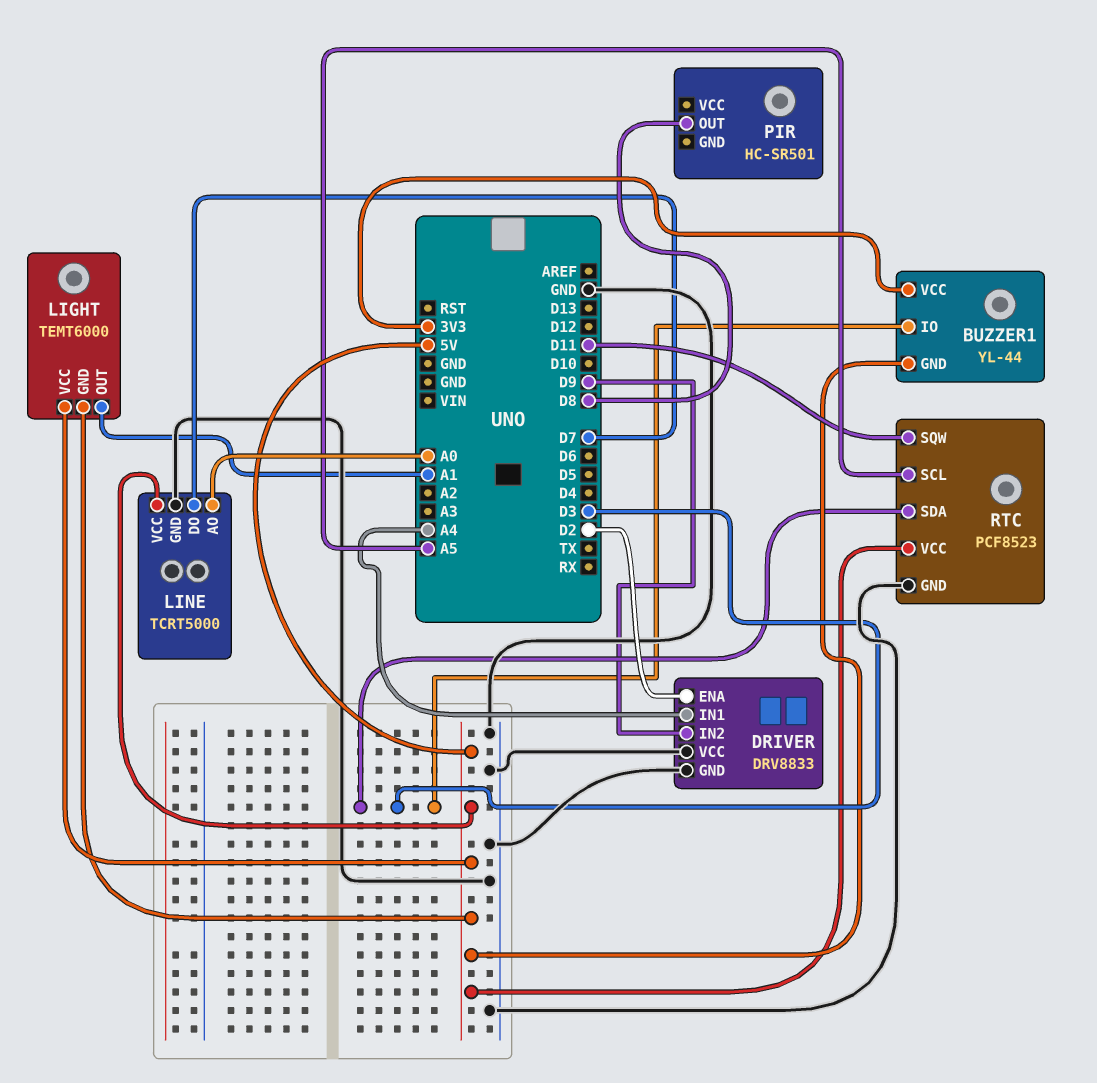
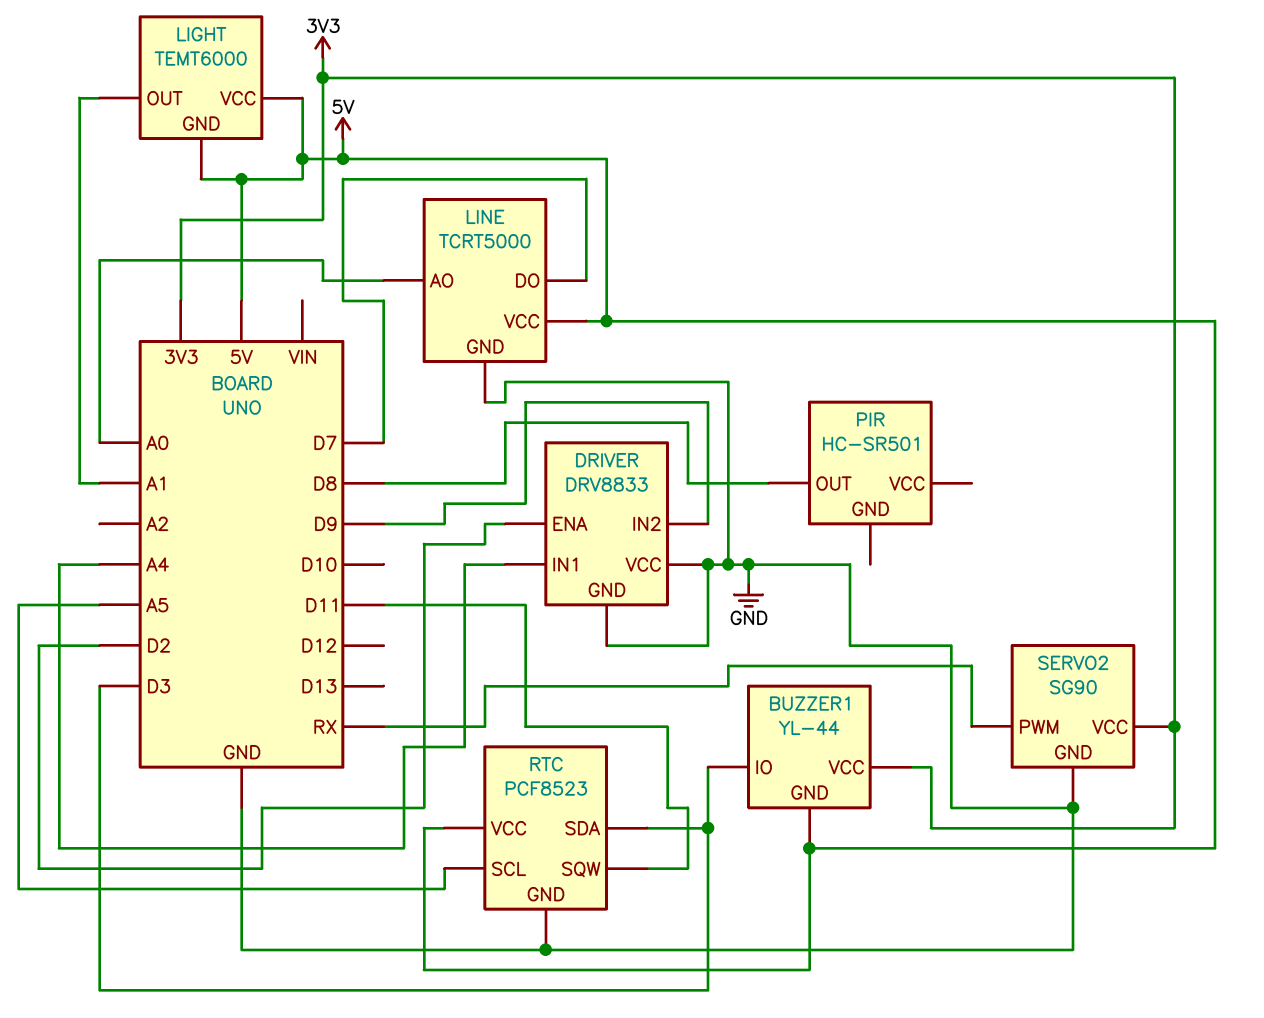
SERVO2: none -> SG90
SERVO2 pin GND: none -> GND
SERVO2 pin PWM: none -> RX
SERVO2 pin VCC: none -> 3V3

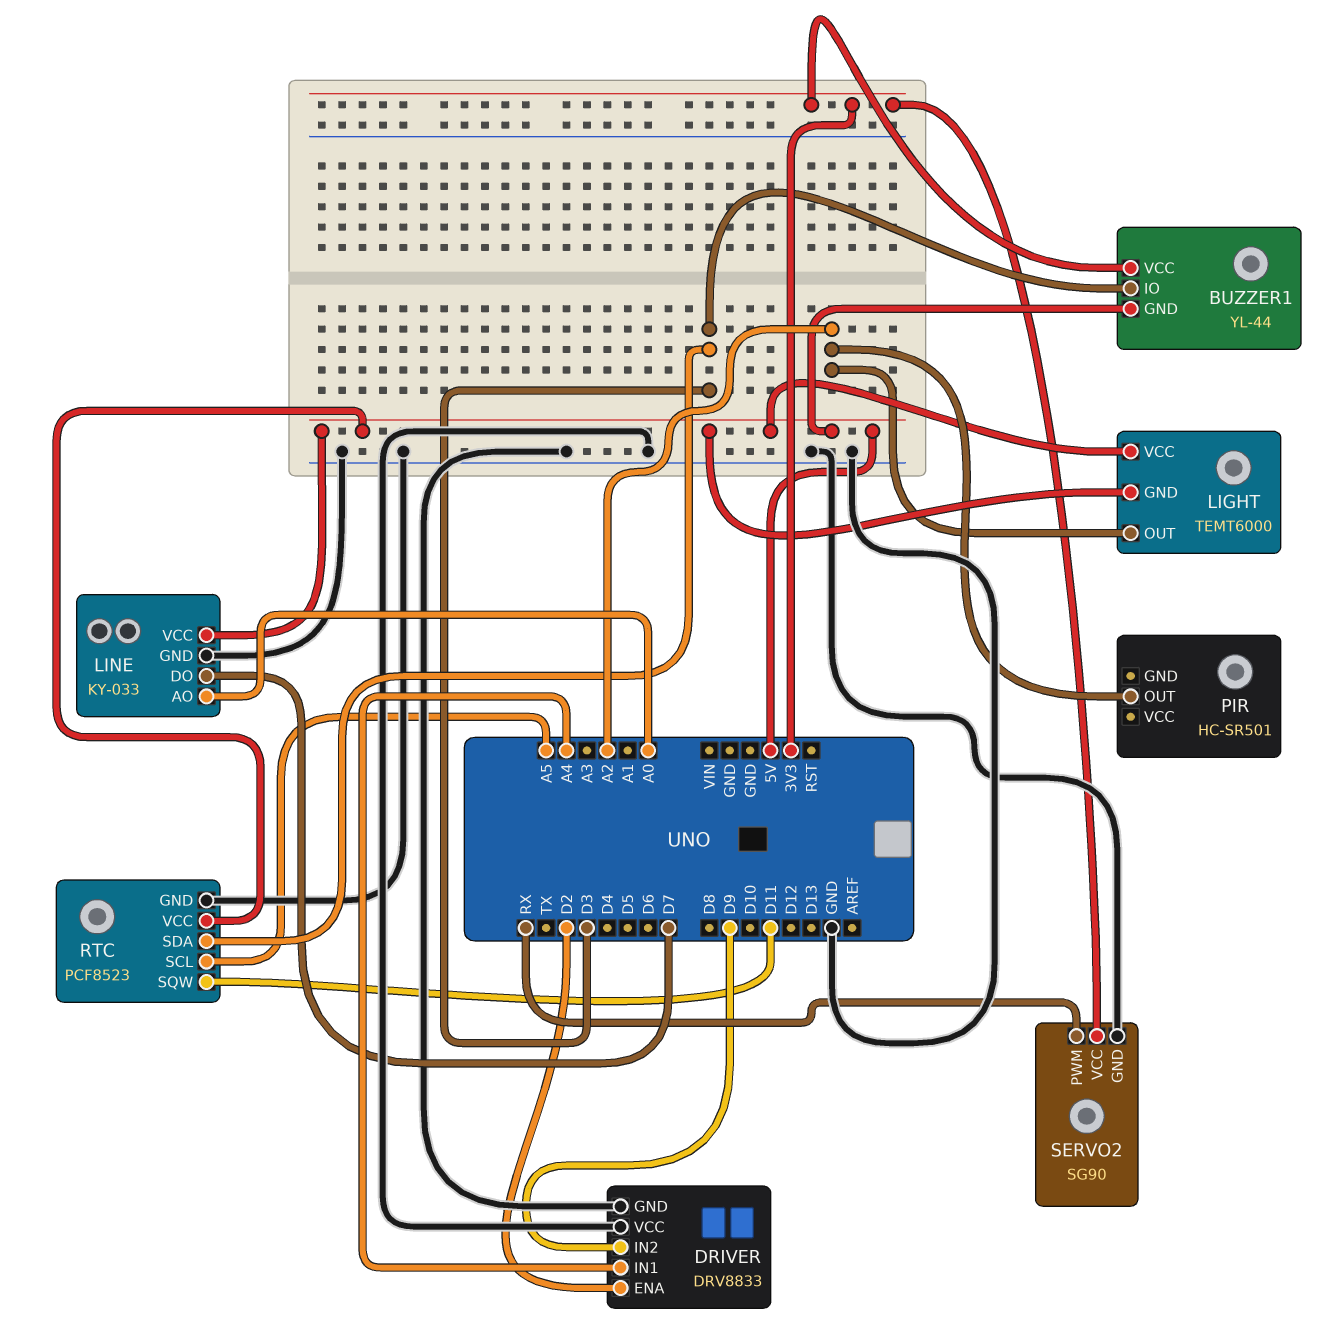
LIGHT pin OUT: A1 -> A2
LINE: TCRT5000 -> KY-033
PIR pin OUT: D8 -> A2

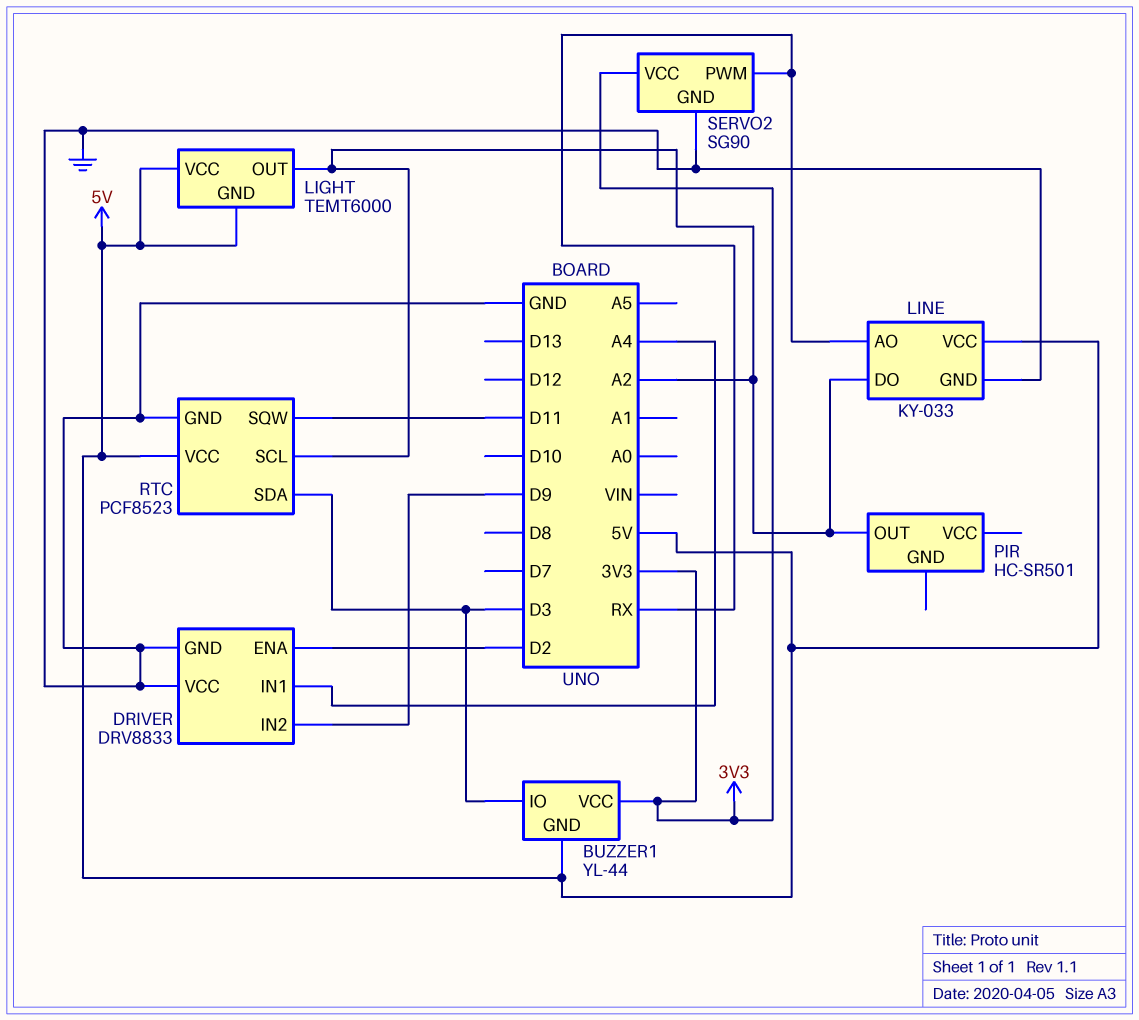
LINE pin AO: A0 -> RX
LINE pin DO: D7 -> A2
RTC pin SCL: A5 -> A2

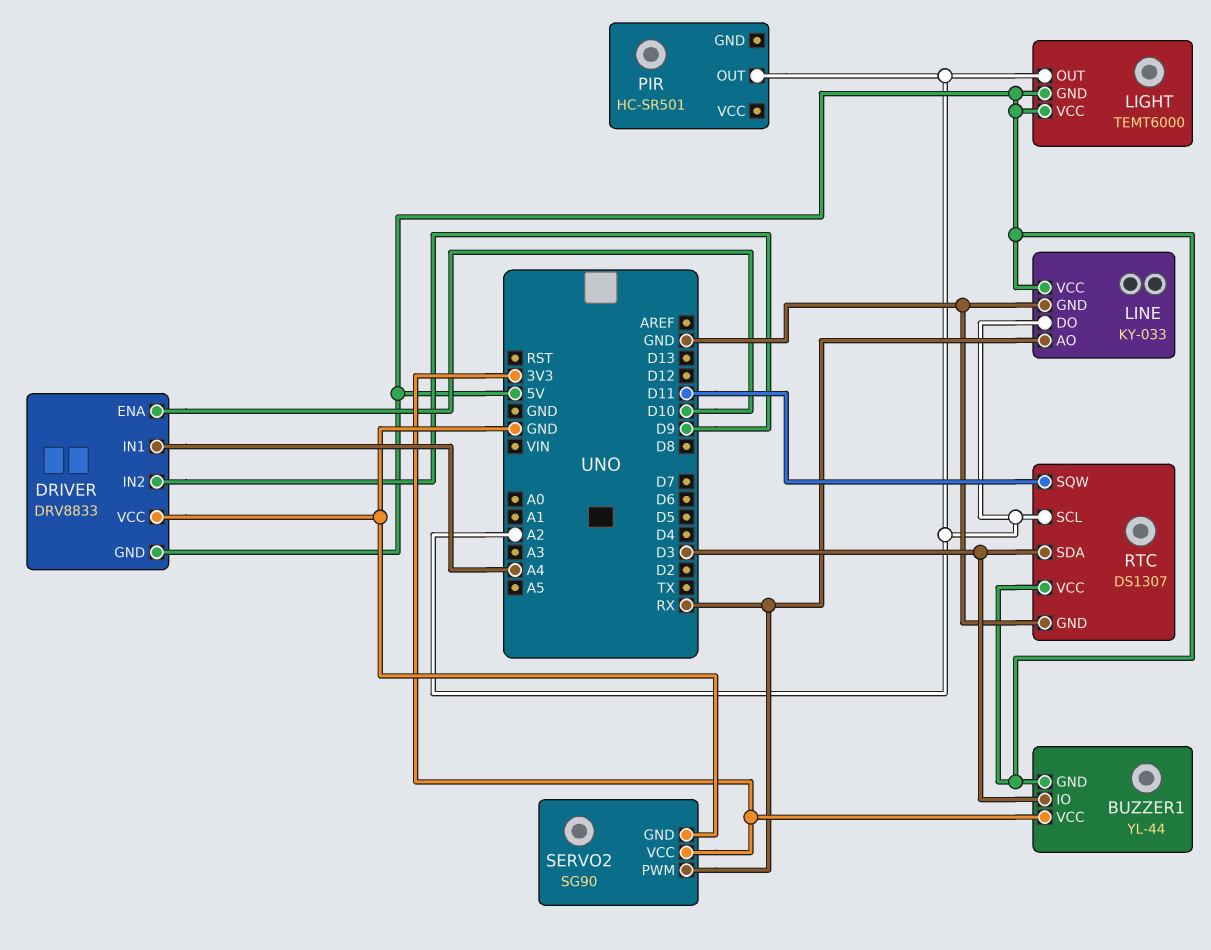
DRIVER pin ENA: D2 -> D10
DRIVER pin GND: GND -> 5V
RTC: PCF8523 -> DS1307

